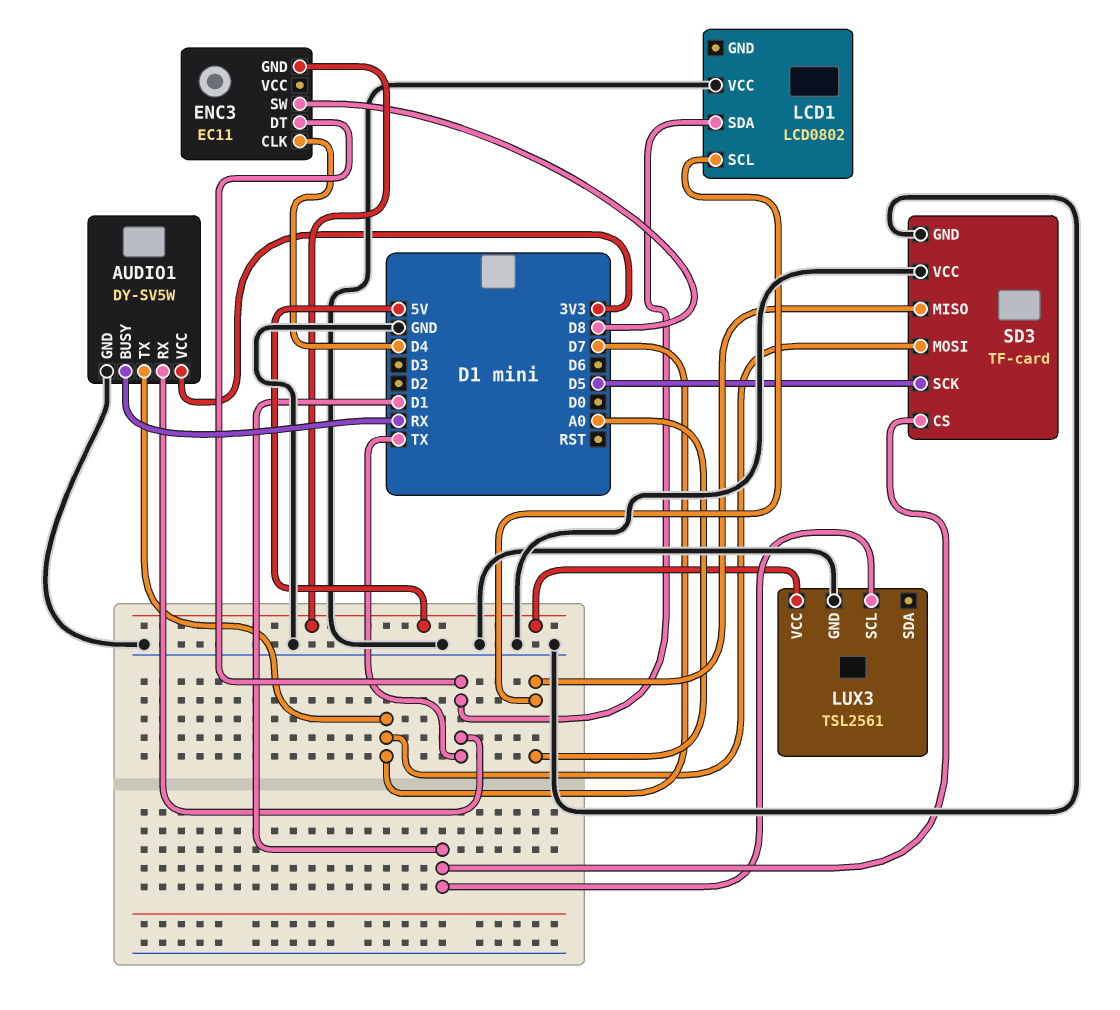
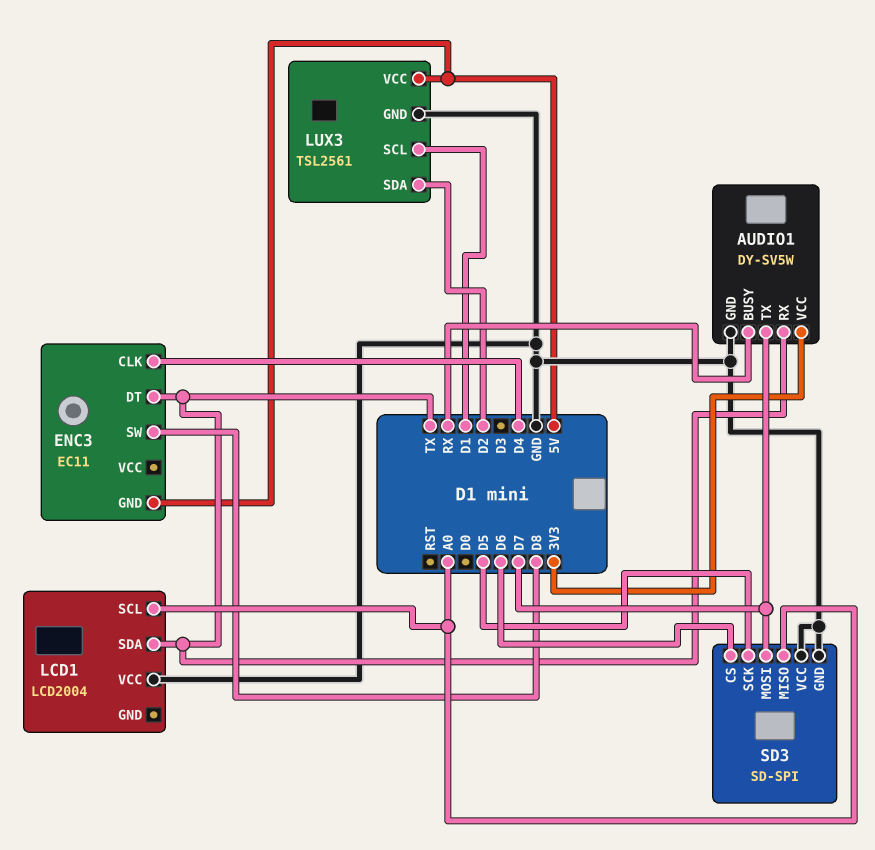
LCD1: LCD0802 -> LCD2004
LUX3 pin SDA: none -> D2
SD3: TF-card -> SD-SPI
SD3 pin CS: D1 -> D6

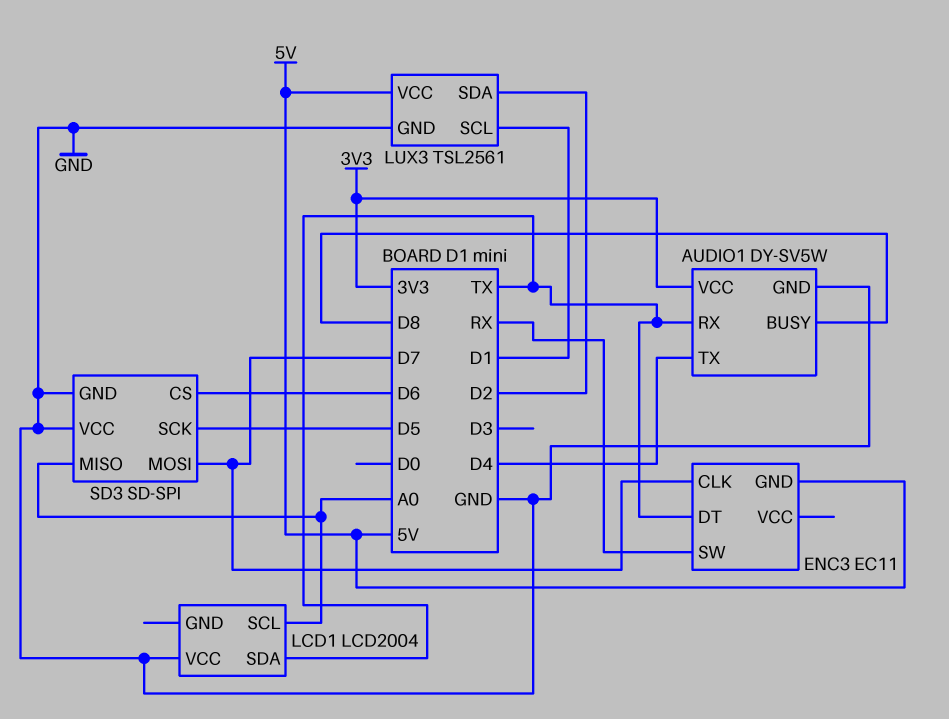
AUDIO1 pin BUSY: RX -> D8
AUDIO1 pin TX: D7 -> D4
ENC3 pin CLK: D4 -> D7
ENC3 pin SW: D8 -> RX

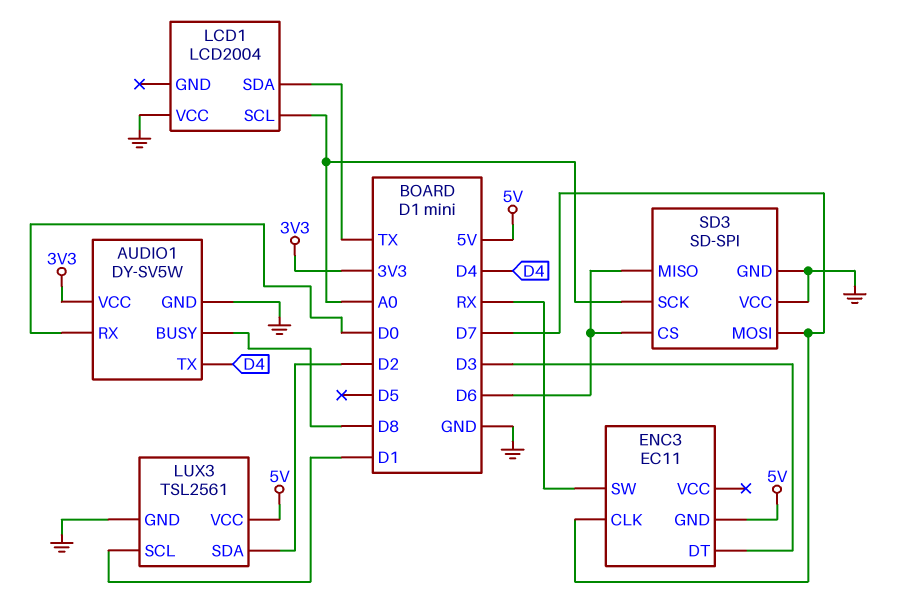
AUDIO1 pin RX: TX -> D0
ENC3 pin DT: TX -> D3
SD3 pin MISO: A0 -> D6
SD3 pin SCK: D5 -> A0

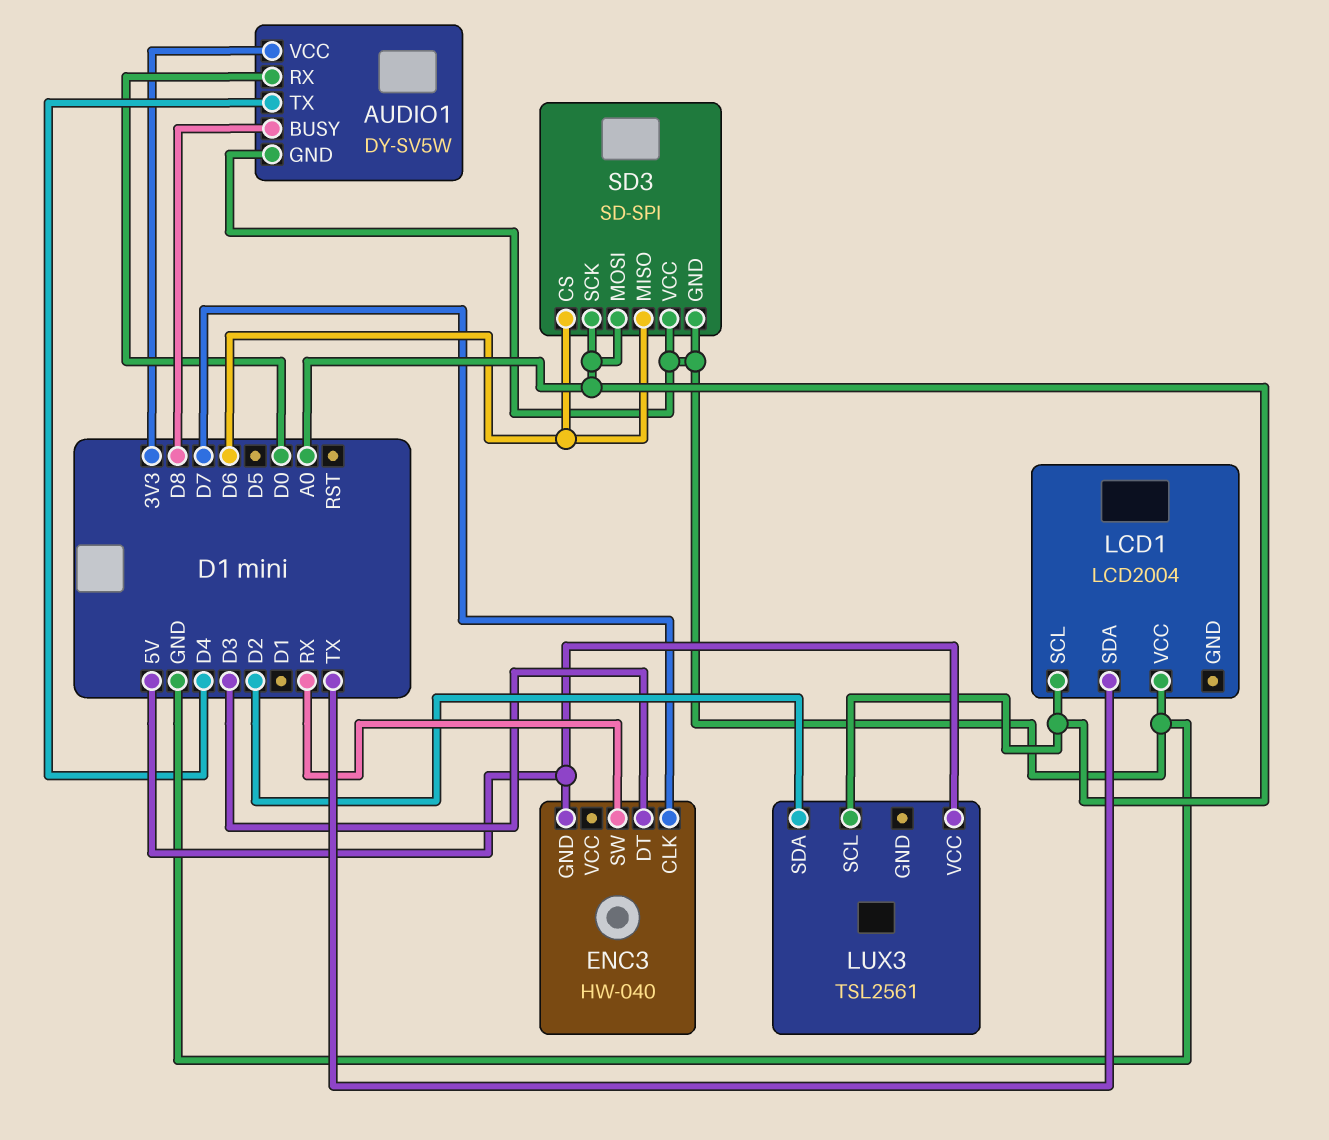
ENC3: EC11 -> HW-040
LUX3 pin GND: GND -> none
LUX3 pin SCL: D1 -> A0
SD3 pin MOSI: D7 -> A0

